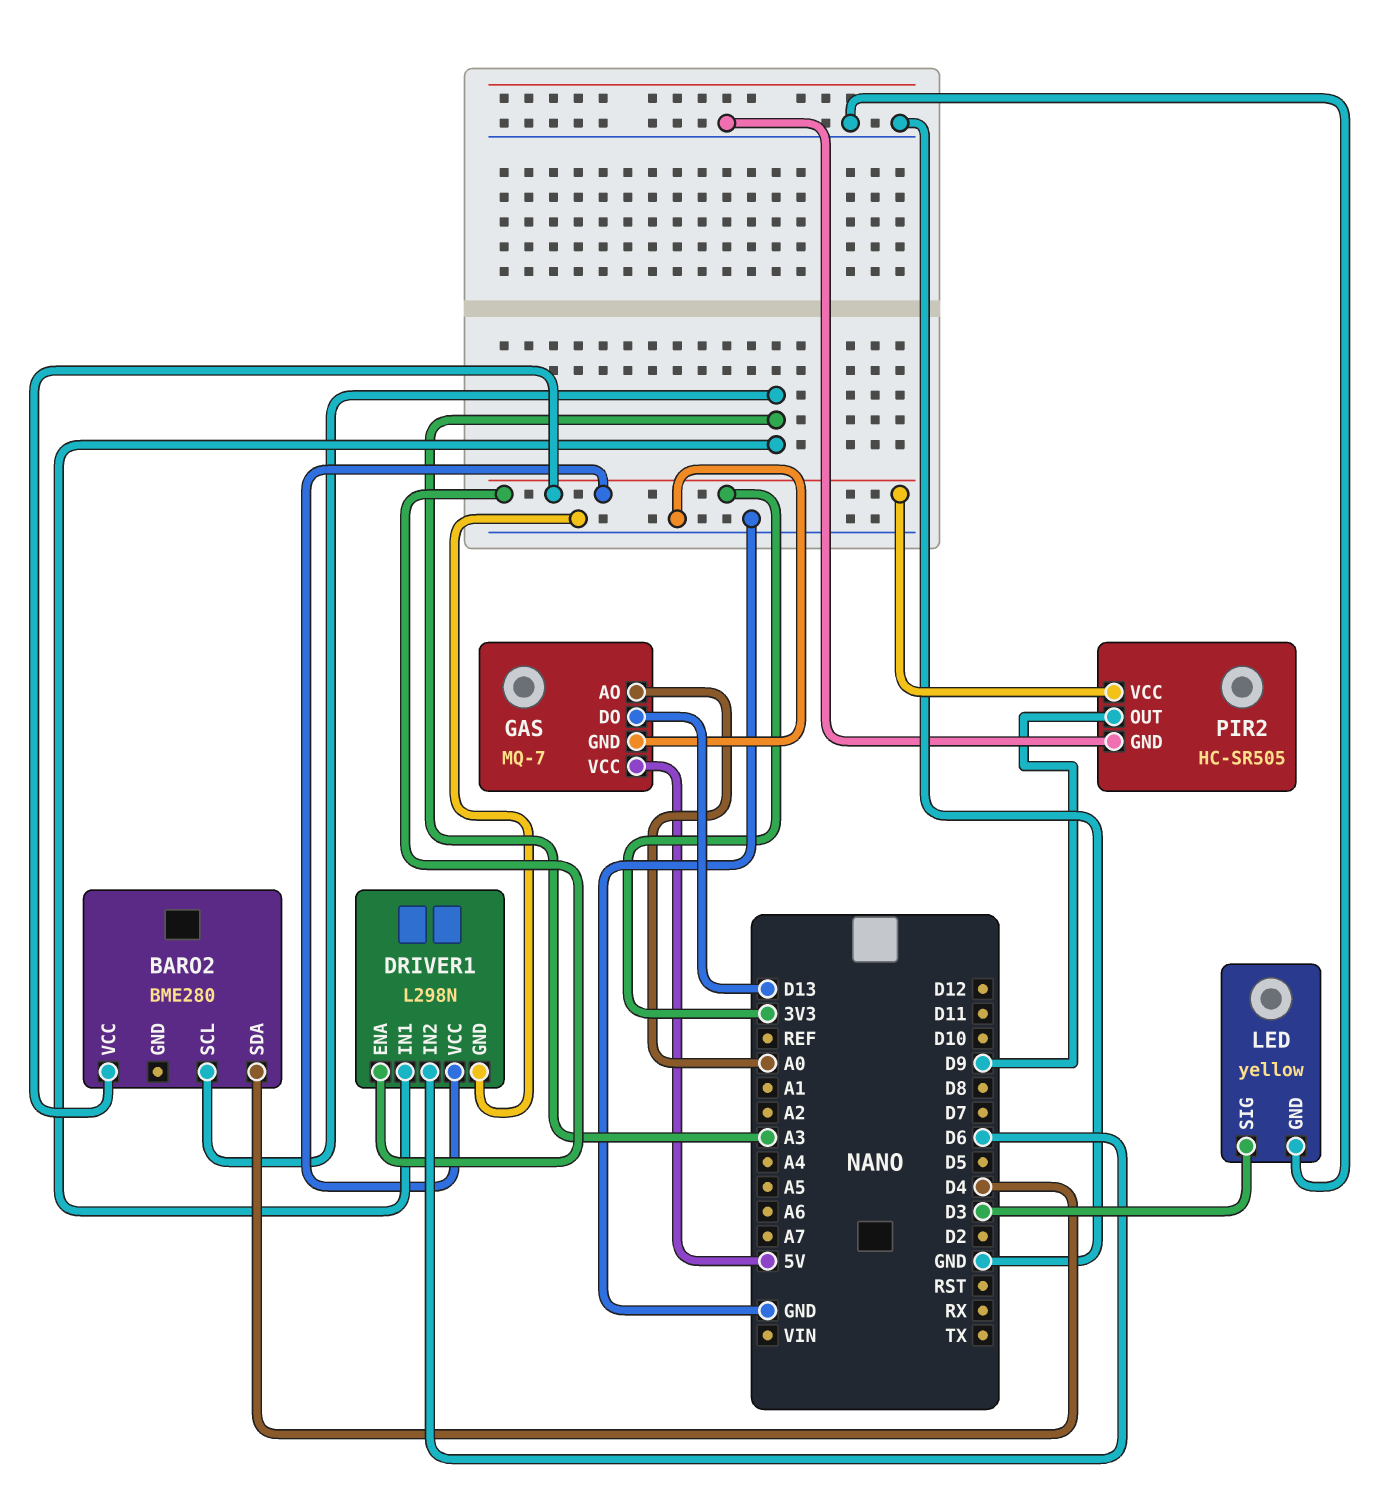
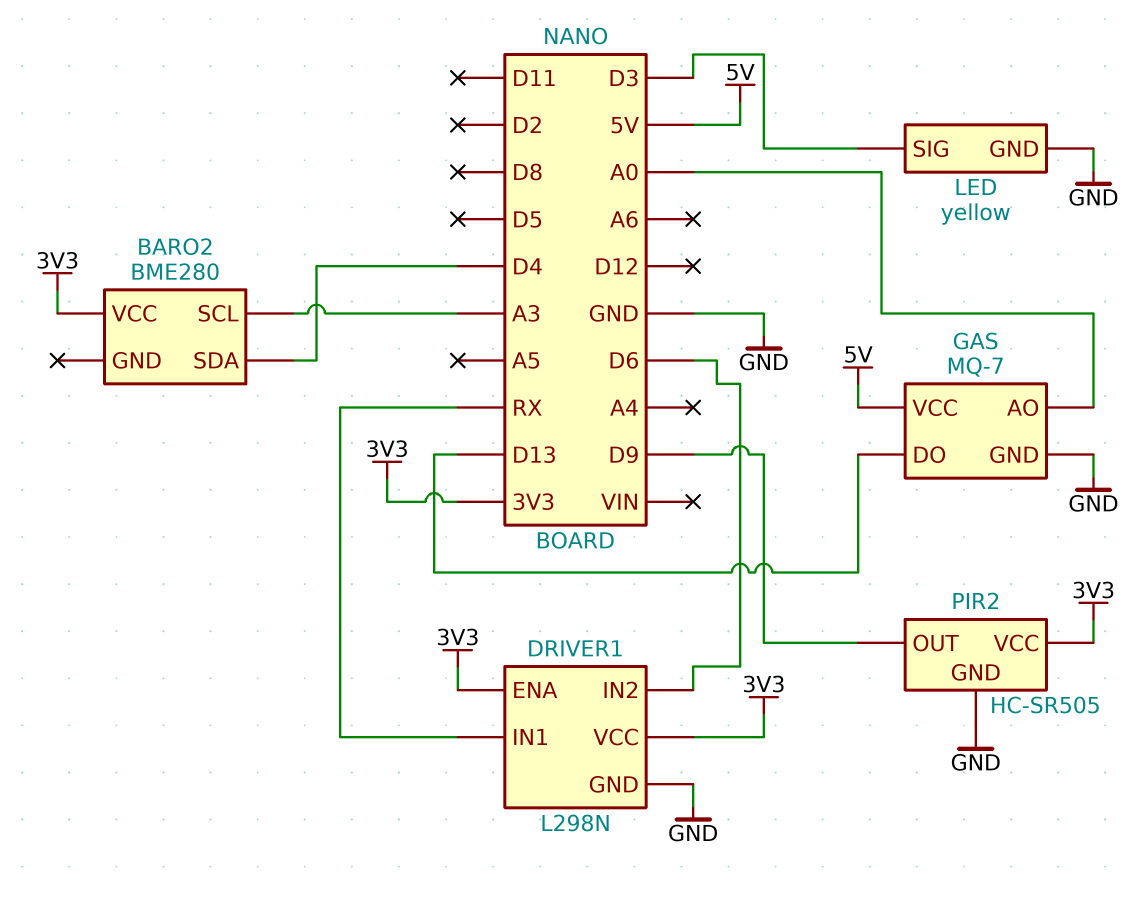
DRIVER1 pin IN1: A3 -> RX

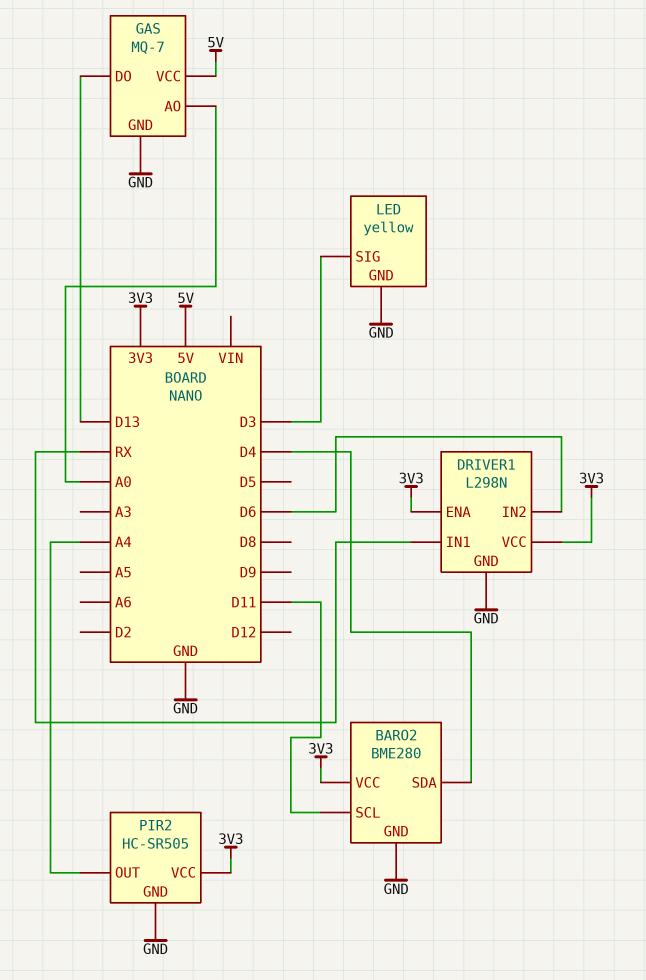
BARO2 pin GND: none -> GND
BARO2 pin SCL: A3 -> D11
PIR2 pin OUT: D9 -> A4

